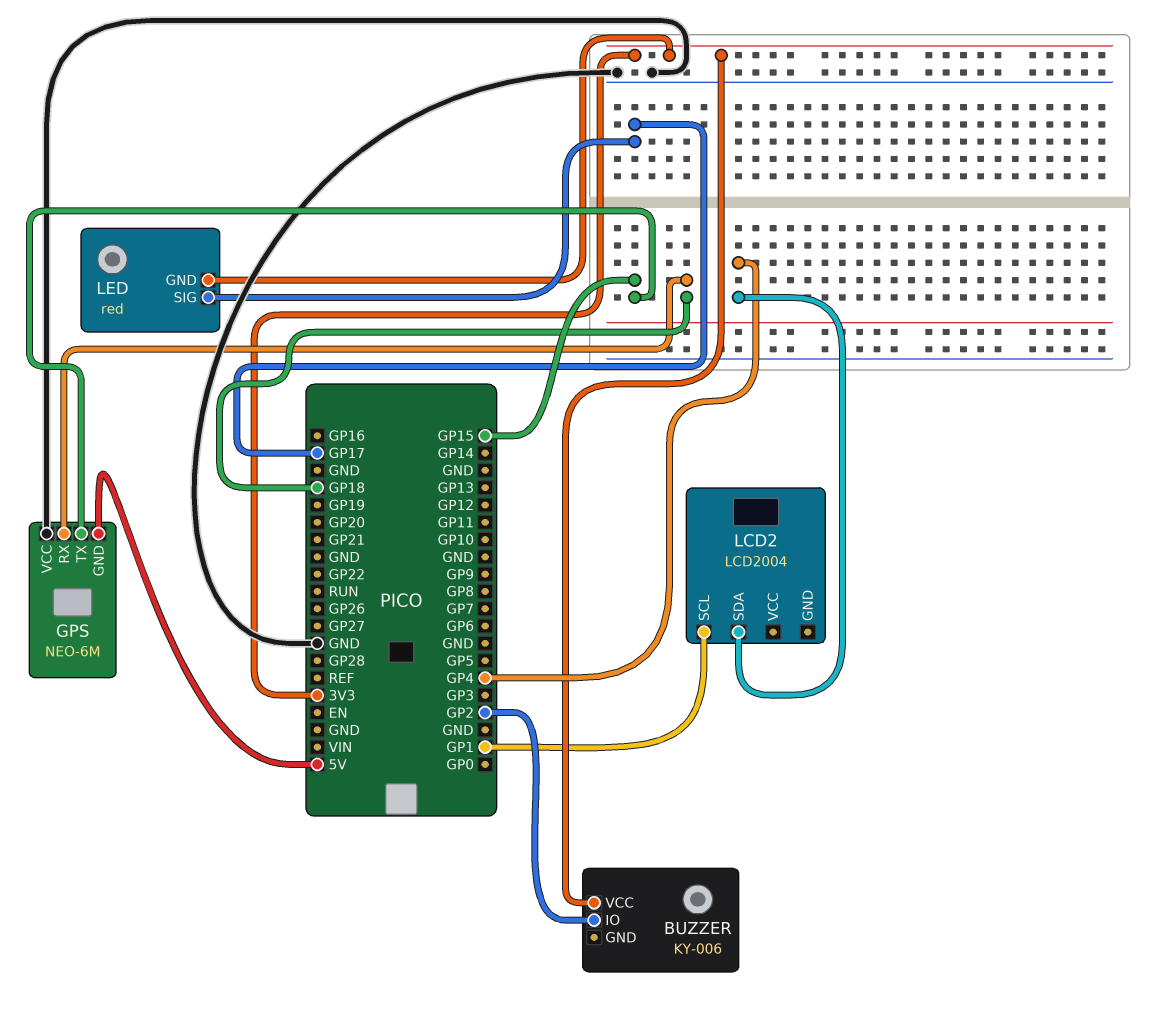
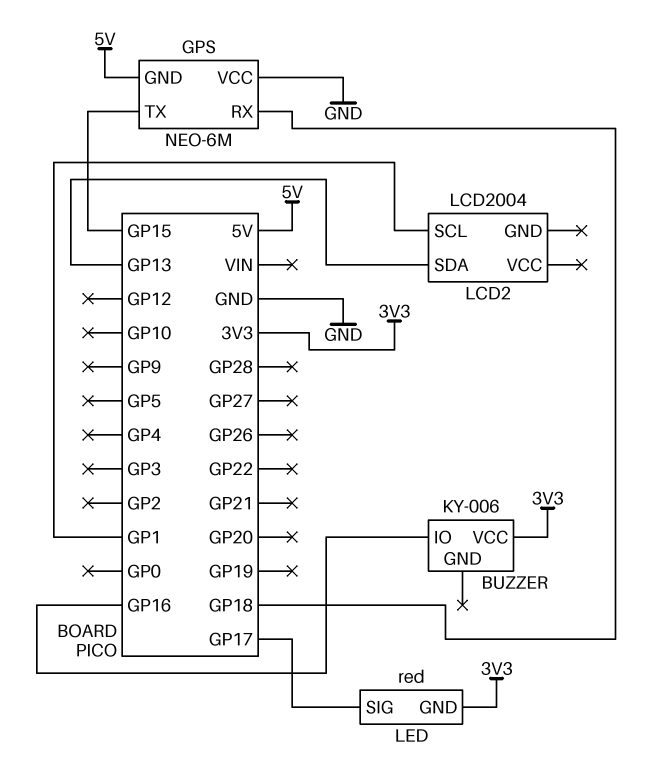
BUZZER pin IO: GP2 -> GP16
LCD2 pin SDA: GP4 -> GP13

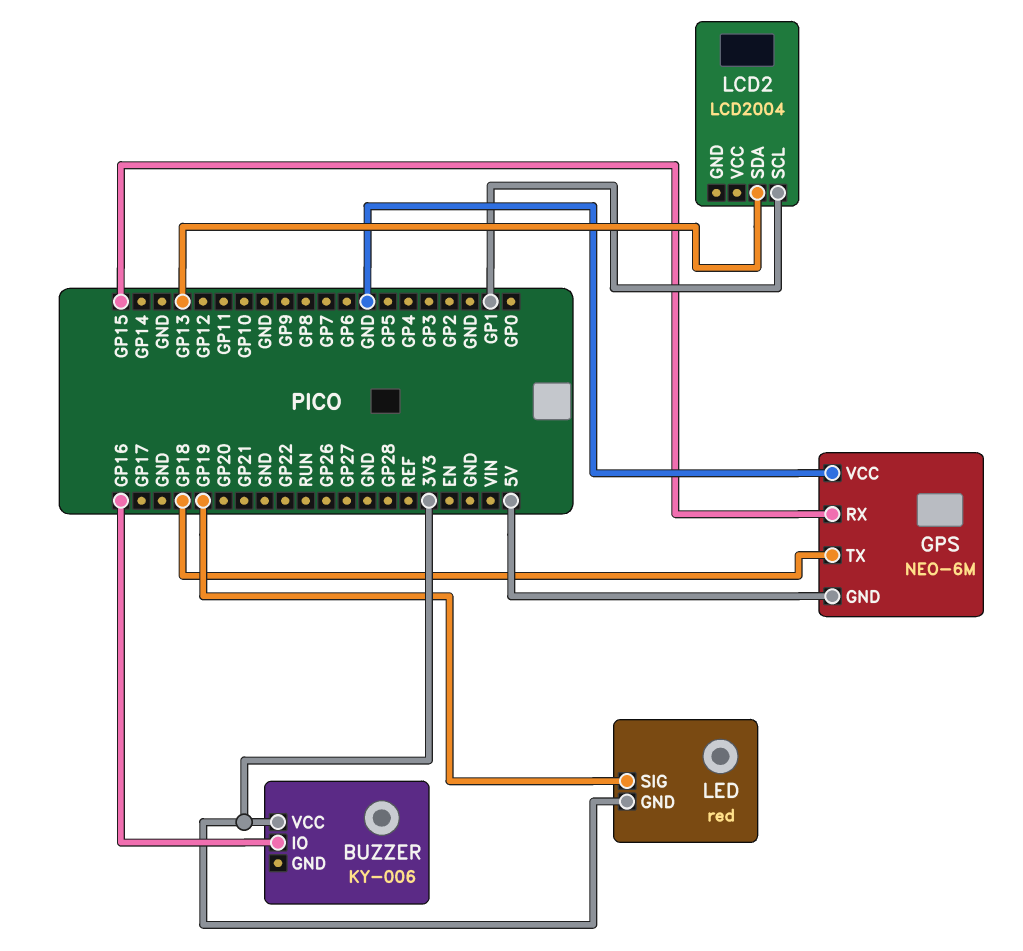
GPS pin RX: GP18 -> GP15
GPS pin TX: GP15 -> GP18
LED pin SIG: GP17 -> GP19

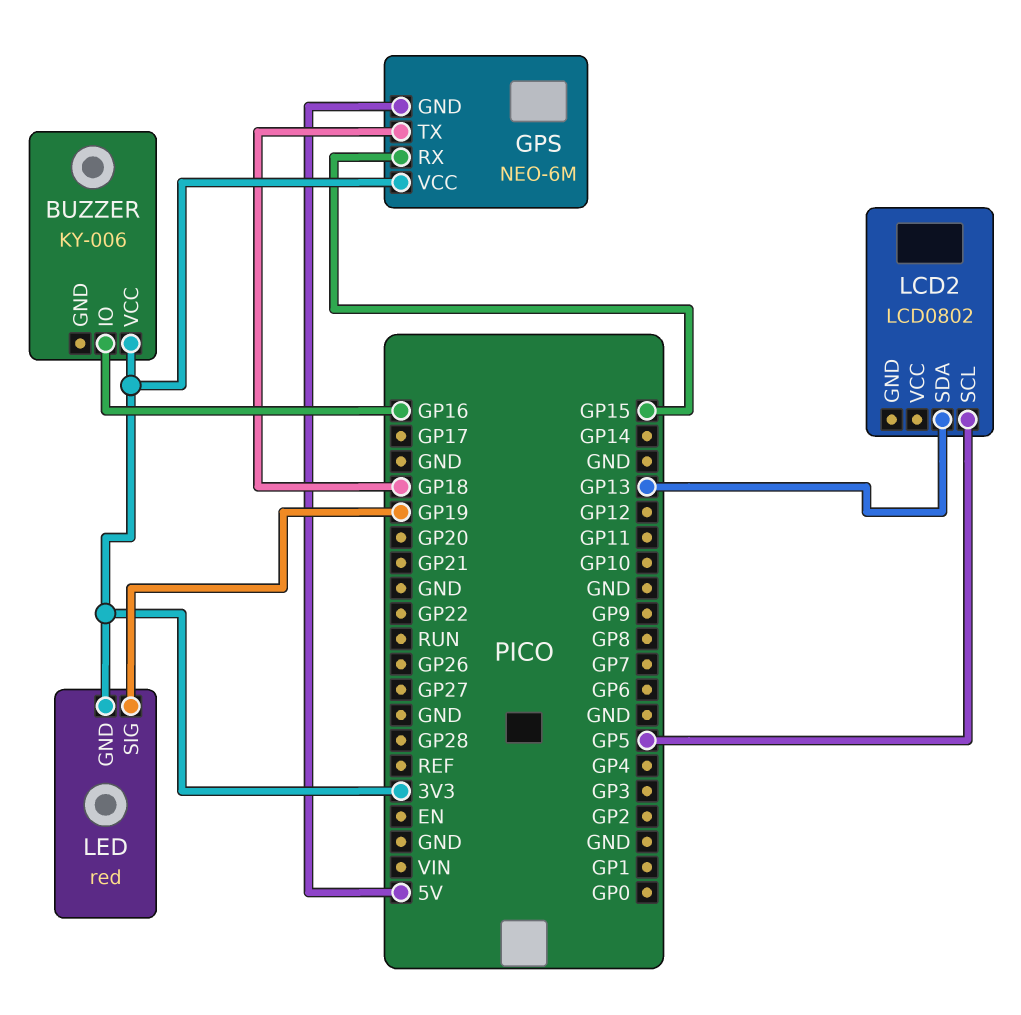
GPS pin VCC: GND -> 3V3
LCD2: LCD2004 -> LCD0802
LCD2 pin SCL: GP1 -> GP5

